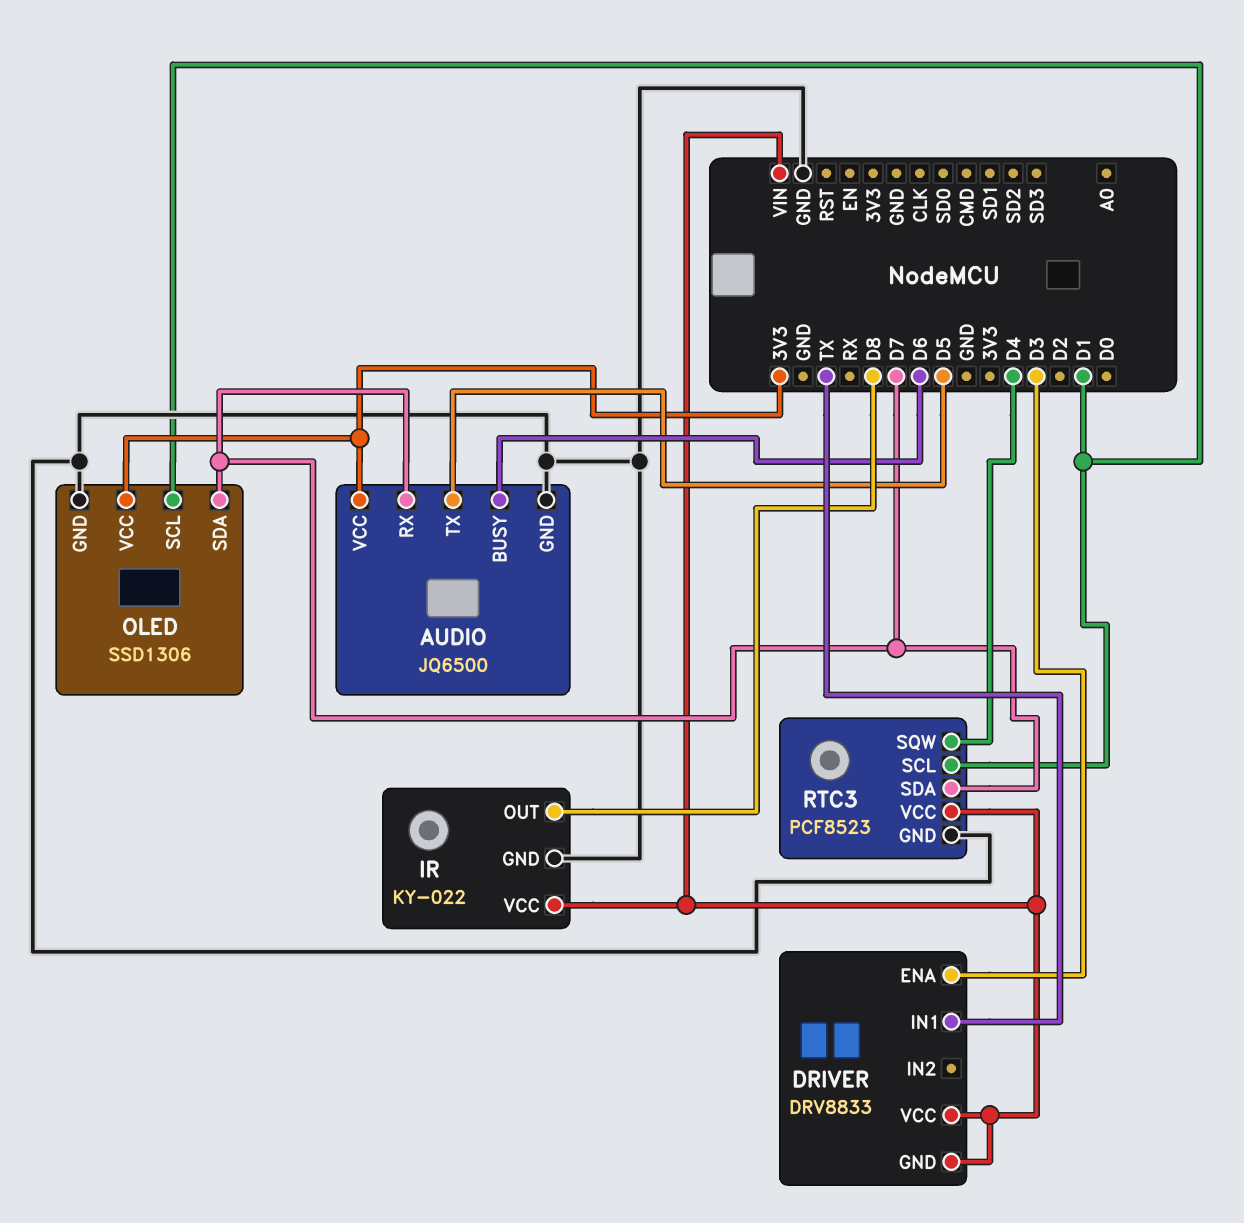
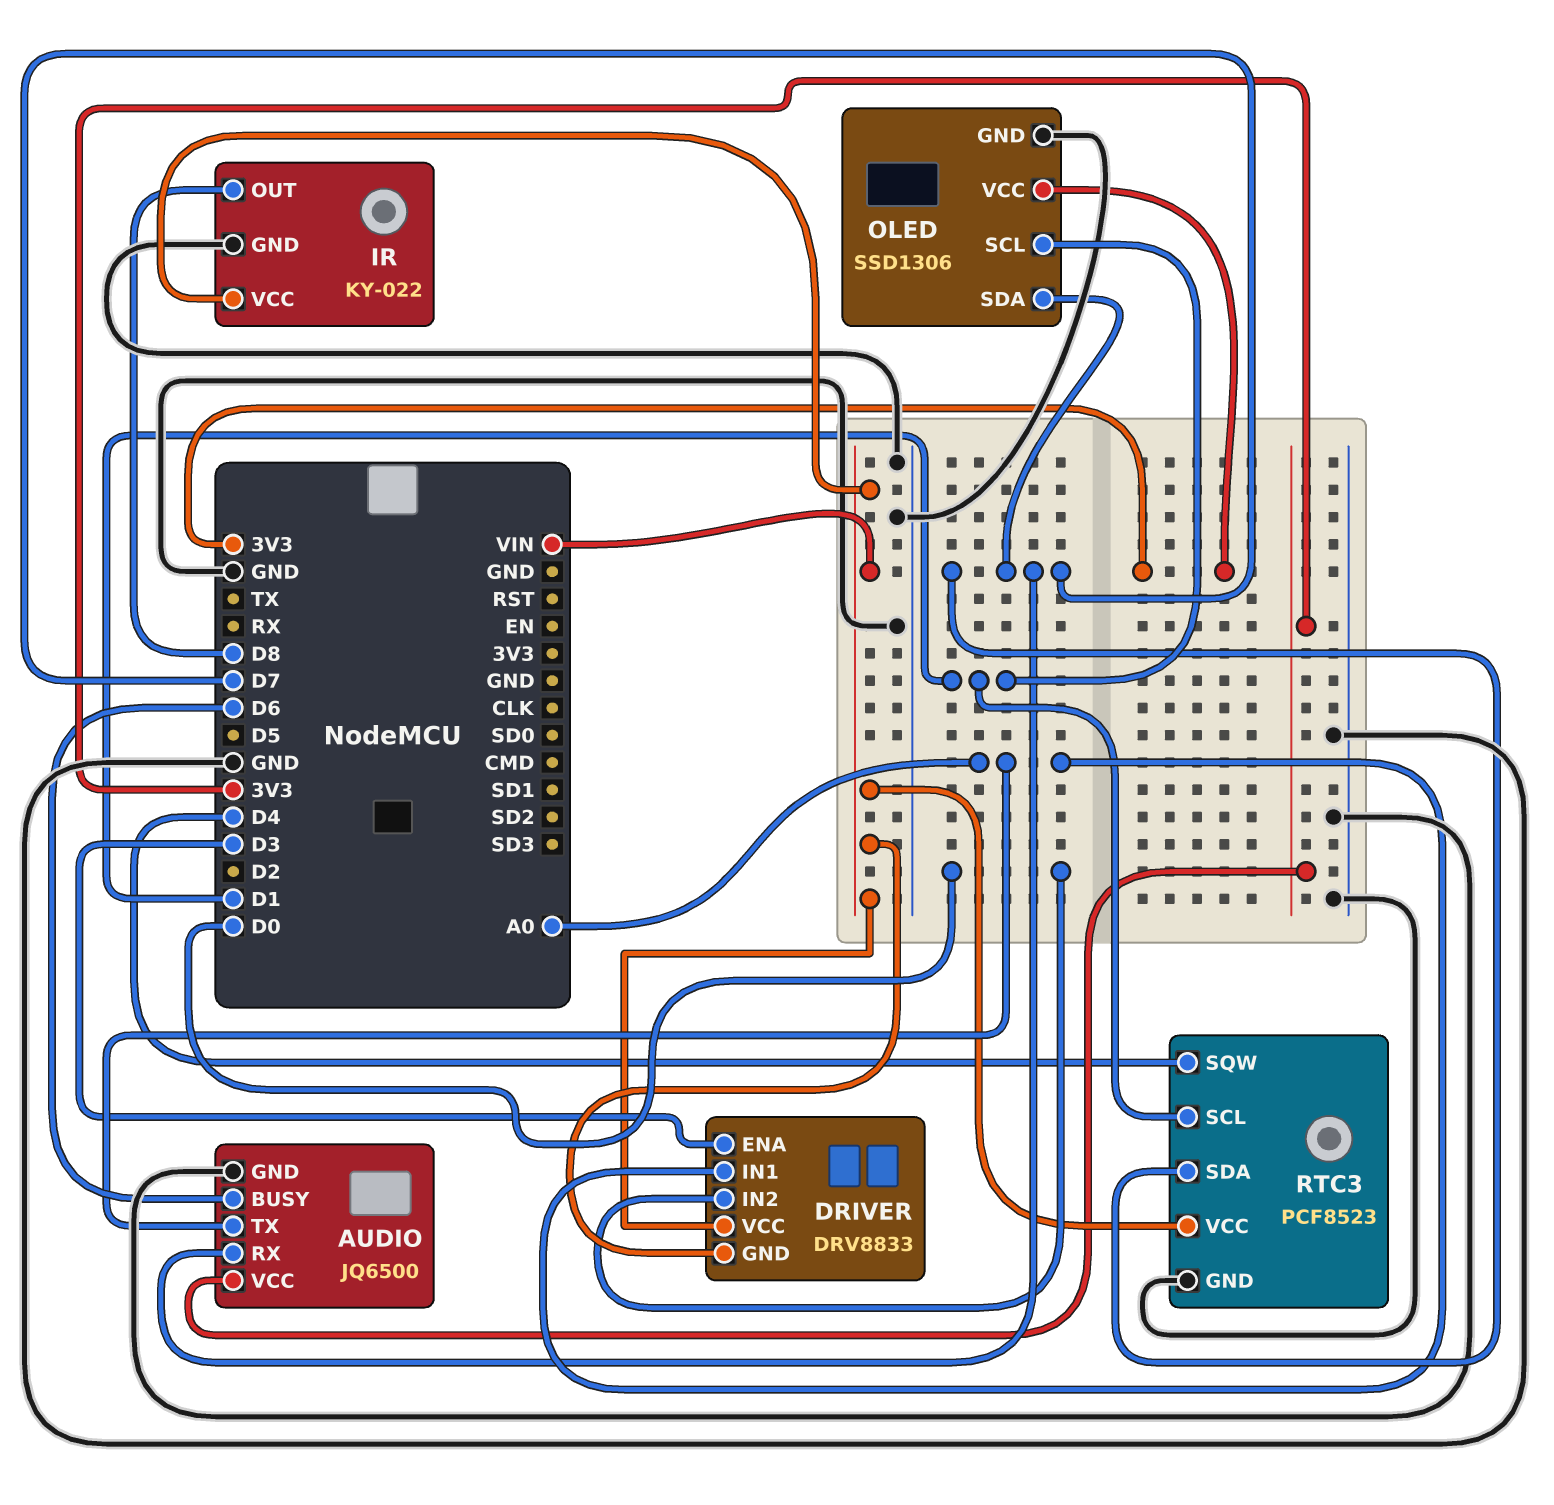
AUDIO pin TX: D5 -> A0
DRIVER pin IN1: TX -> A0
DRIVER pin IN2: none -> D0

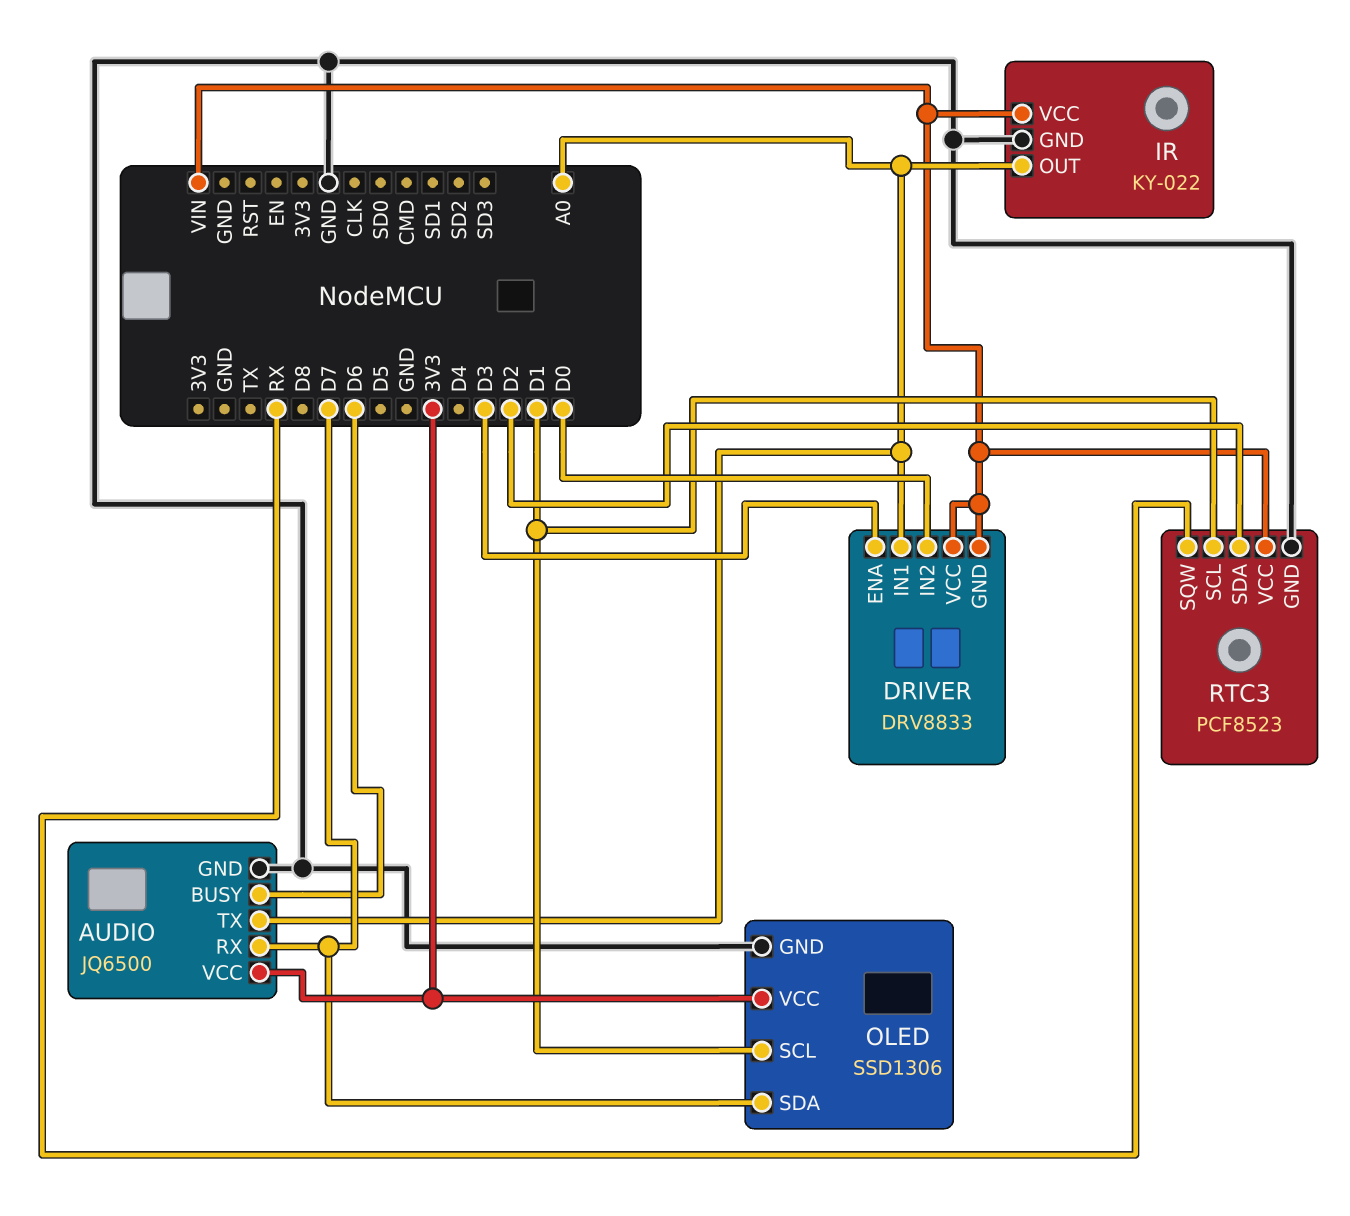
IR pin OUT: D8 -> A0
RTC3 pin SDA: D7 -> D2
RTC3 pin SQW: D4 -> RX

